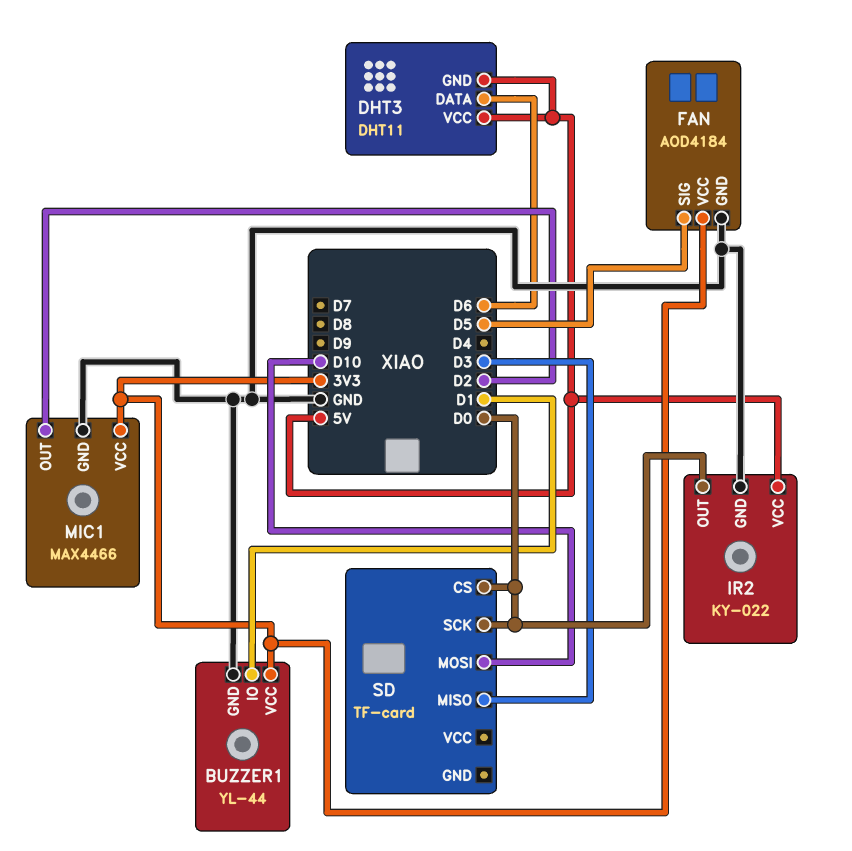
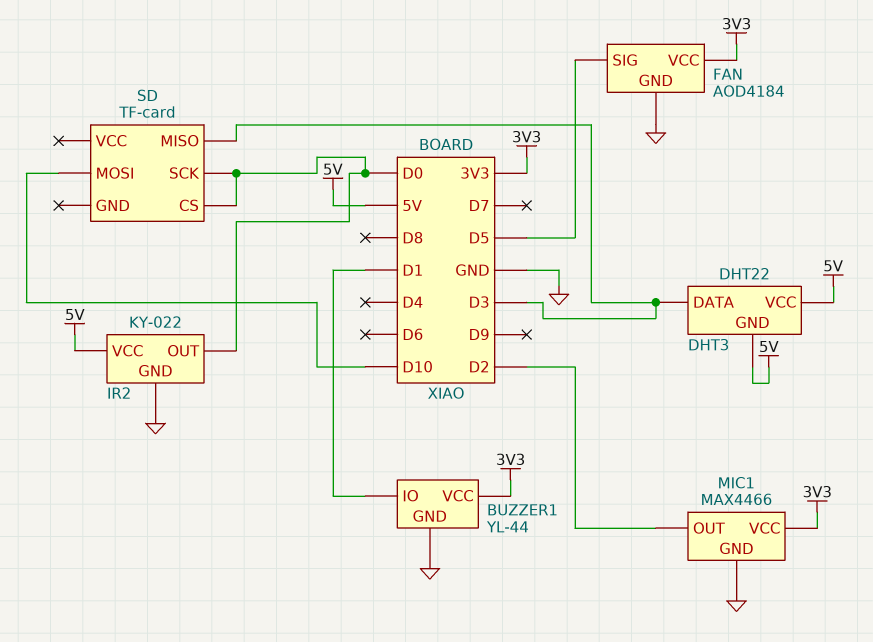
DHT3: DHT11 -> DHT22
DHT3 pin DATA: D6 -> D3

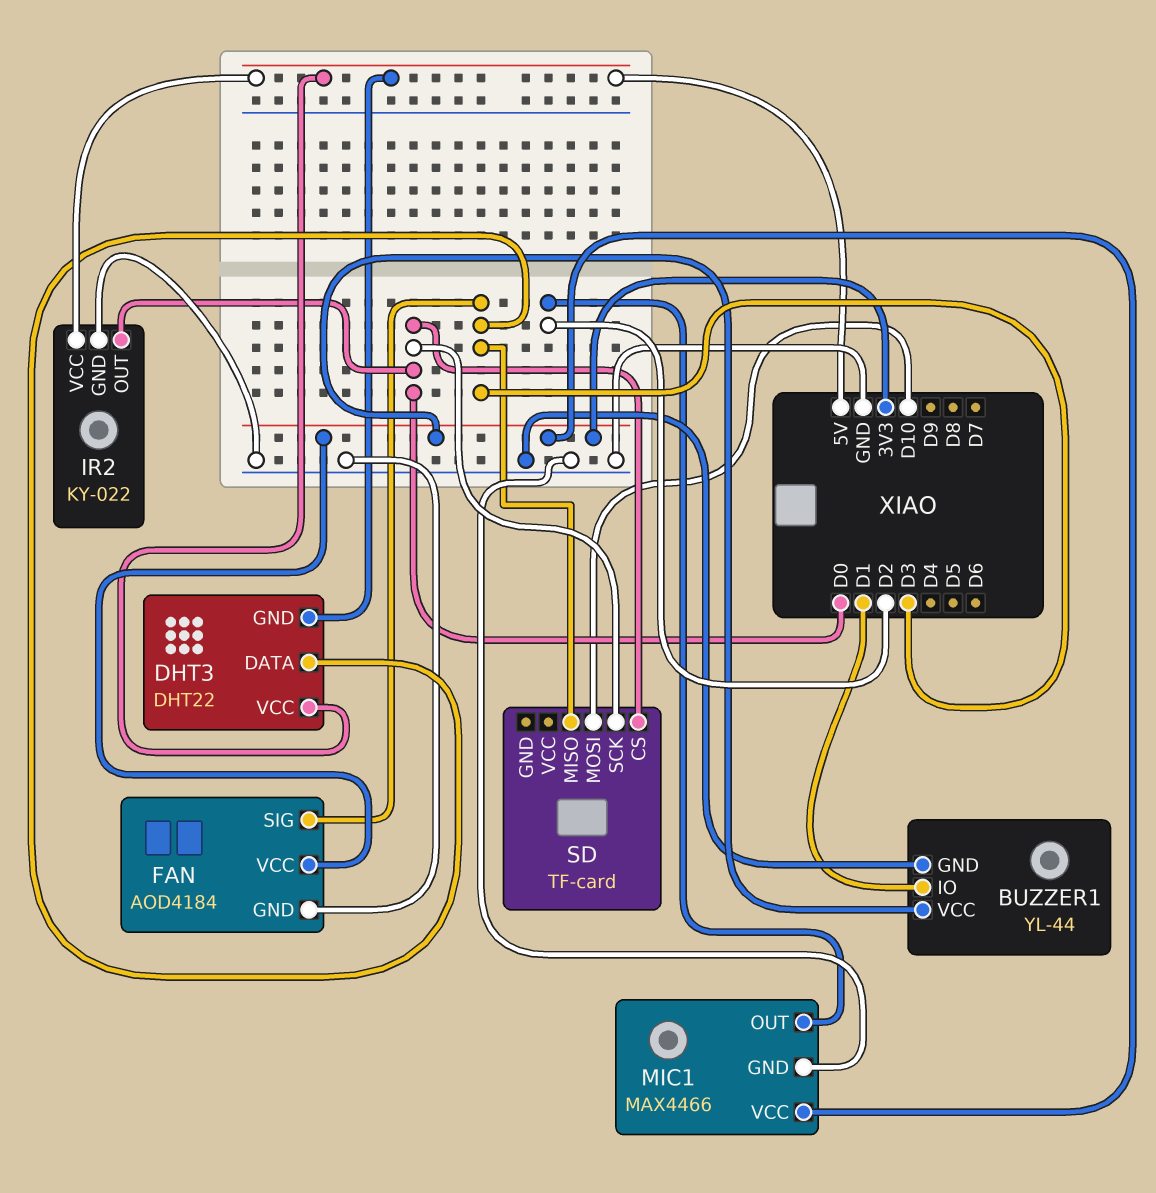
FAN pin SIG: D5 -> D3

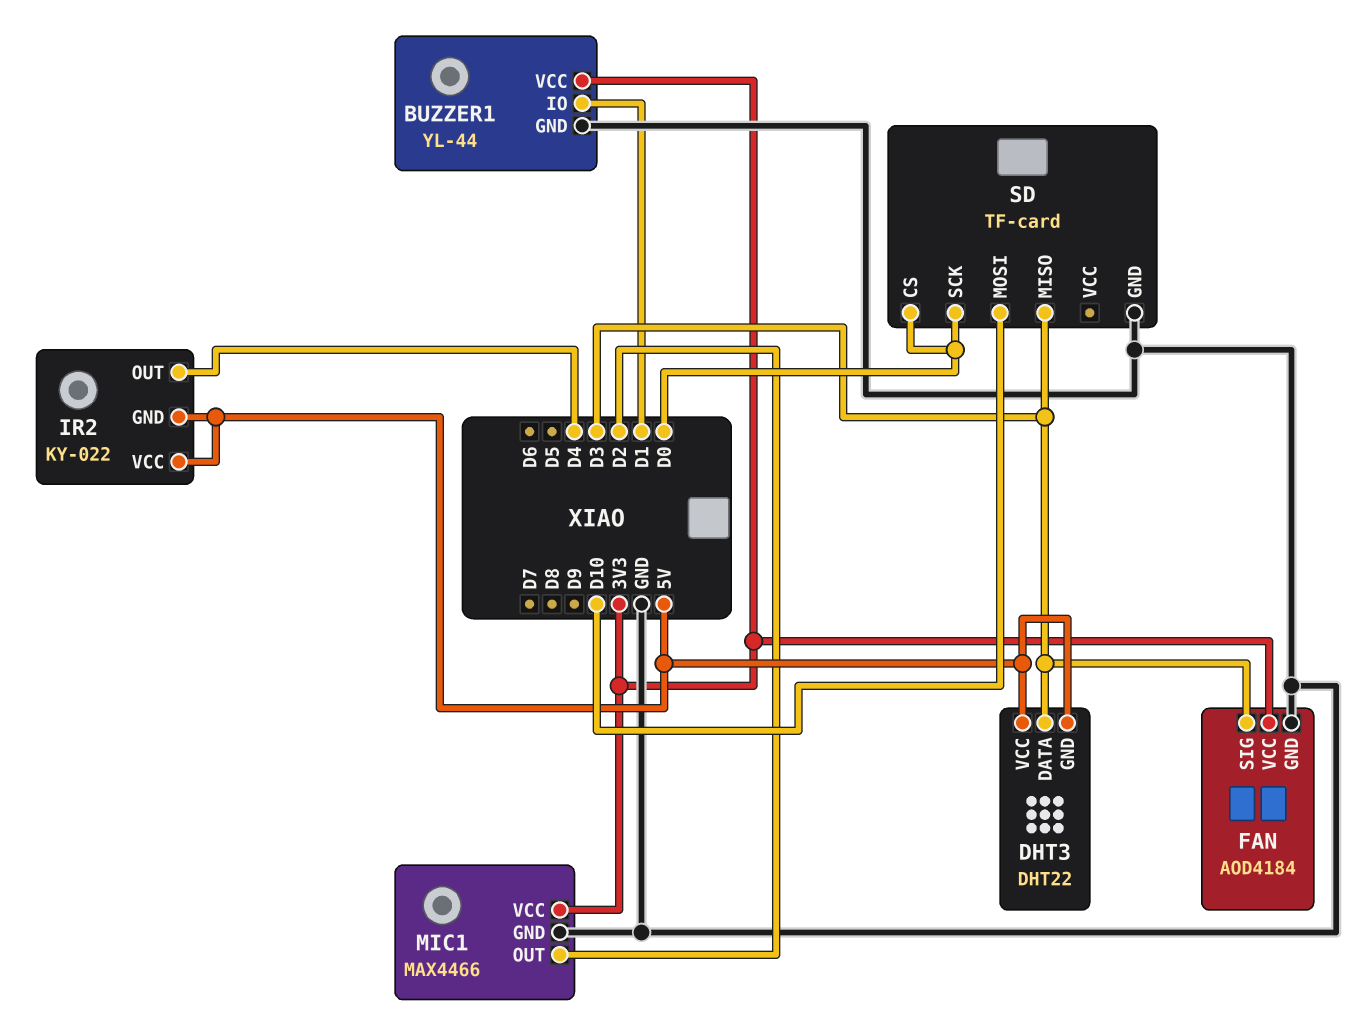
IR2 pin GND: GND -> 5V
IR2 pin OUT: D0 -> D4
SD pin GND: none -> GND

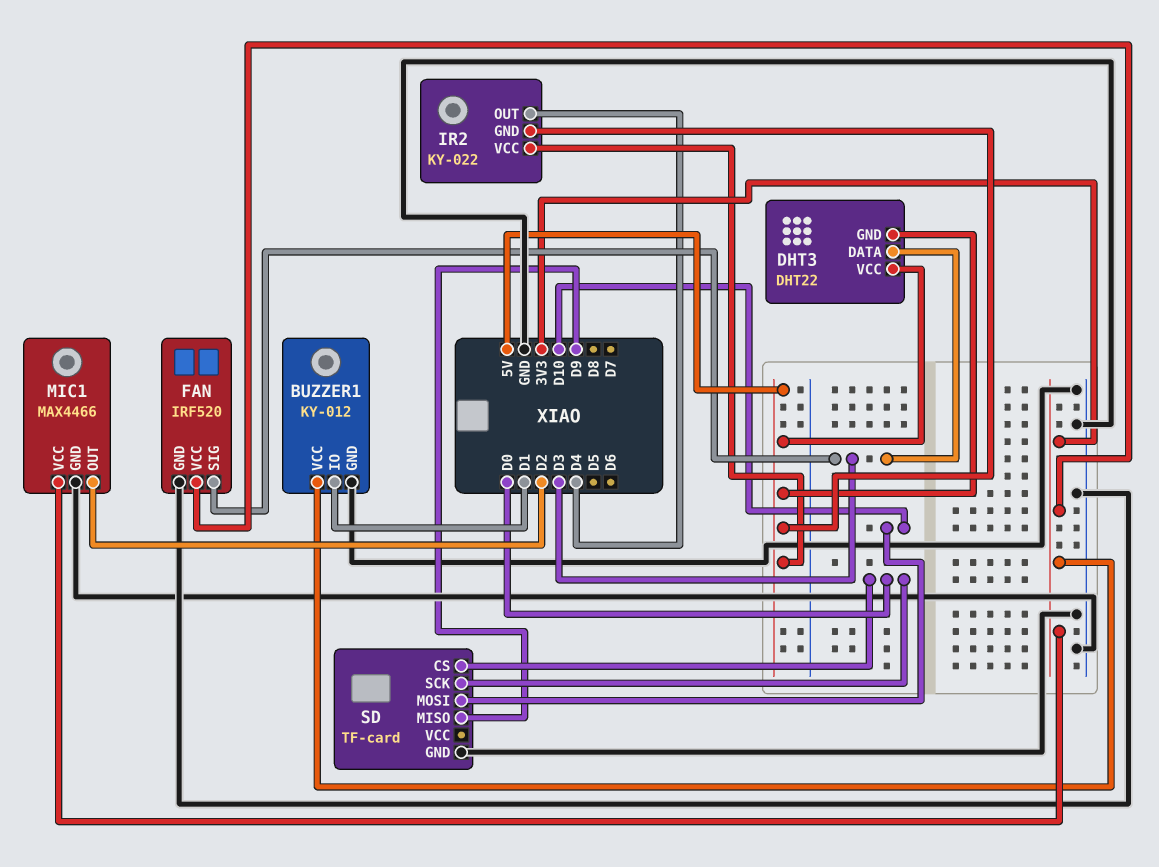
BUZZER1: YL-44 -> KY-012
FAN: AOD4184 -> IRF520
SD pin MISO: D3 -> D9

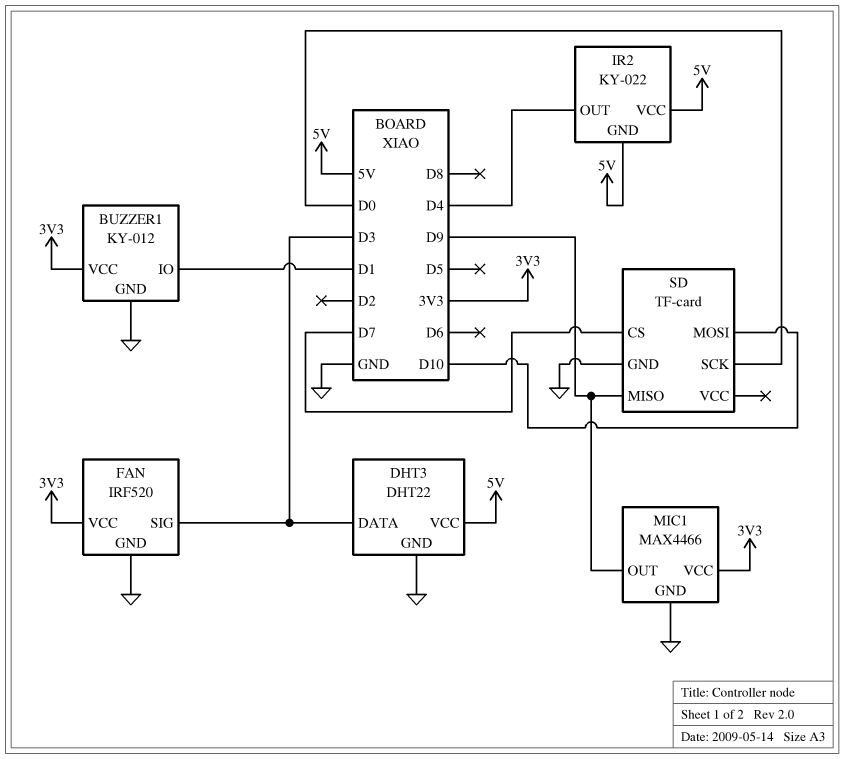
DHT3 pin GND: 5V -> GND
MIC1 pin OUT: D2 -> D9
SD pin CS: D0 -> D7

